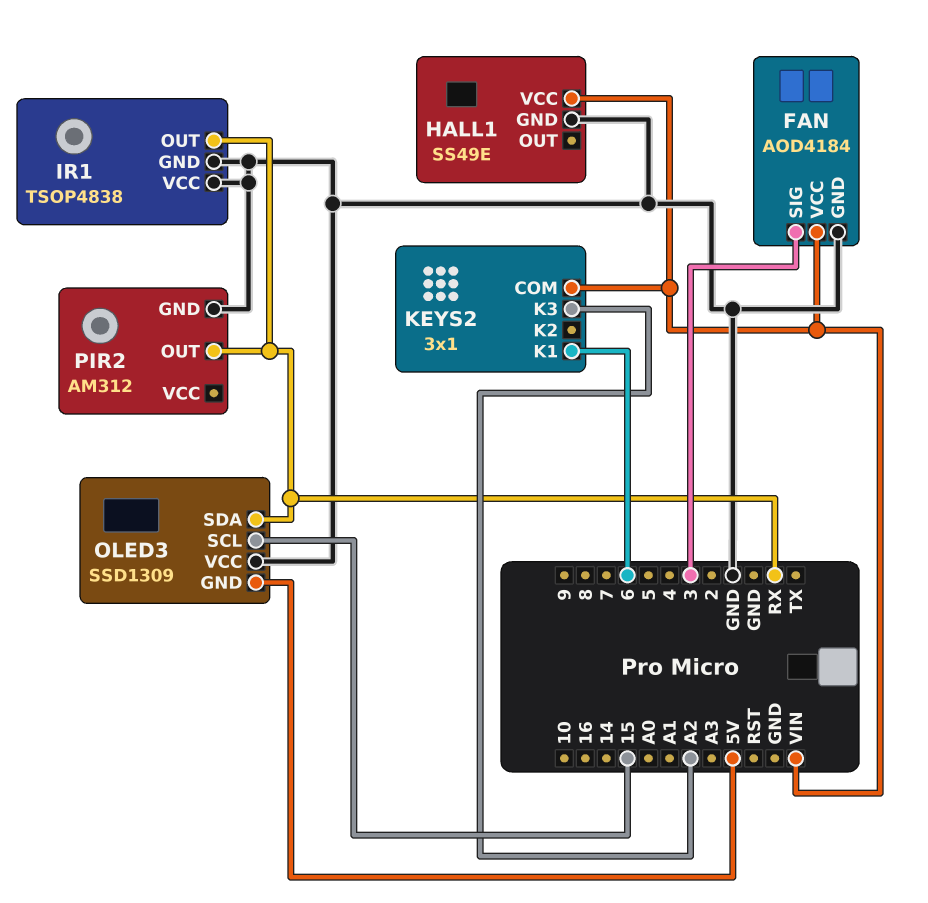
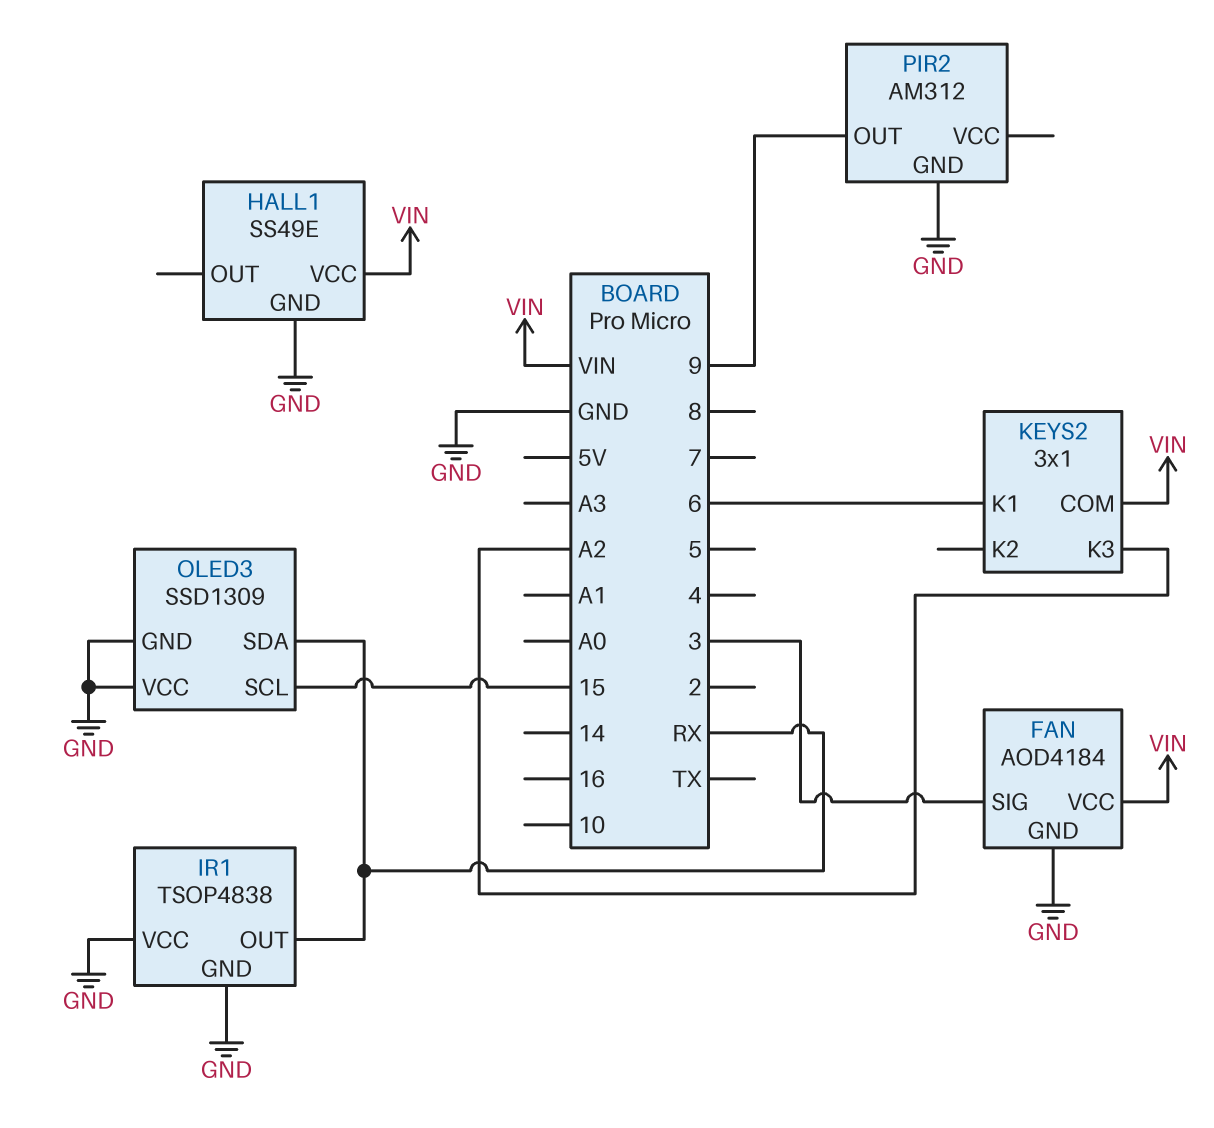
OLED3 pin GND: 5V -> GND
PIR2 pin OUT: RX -> 9

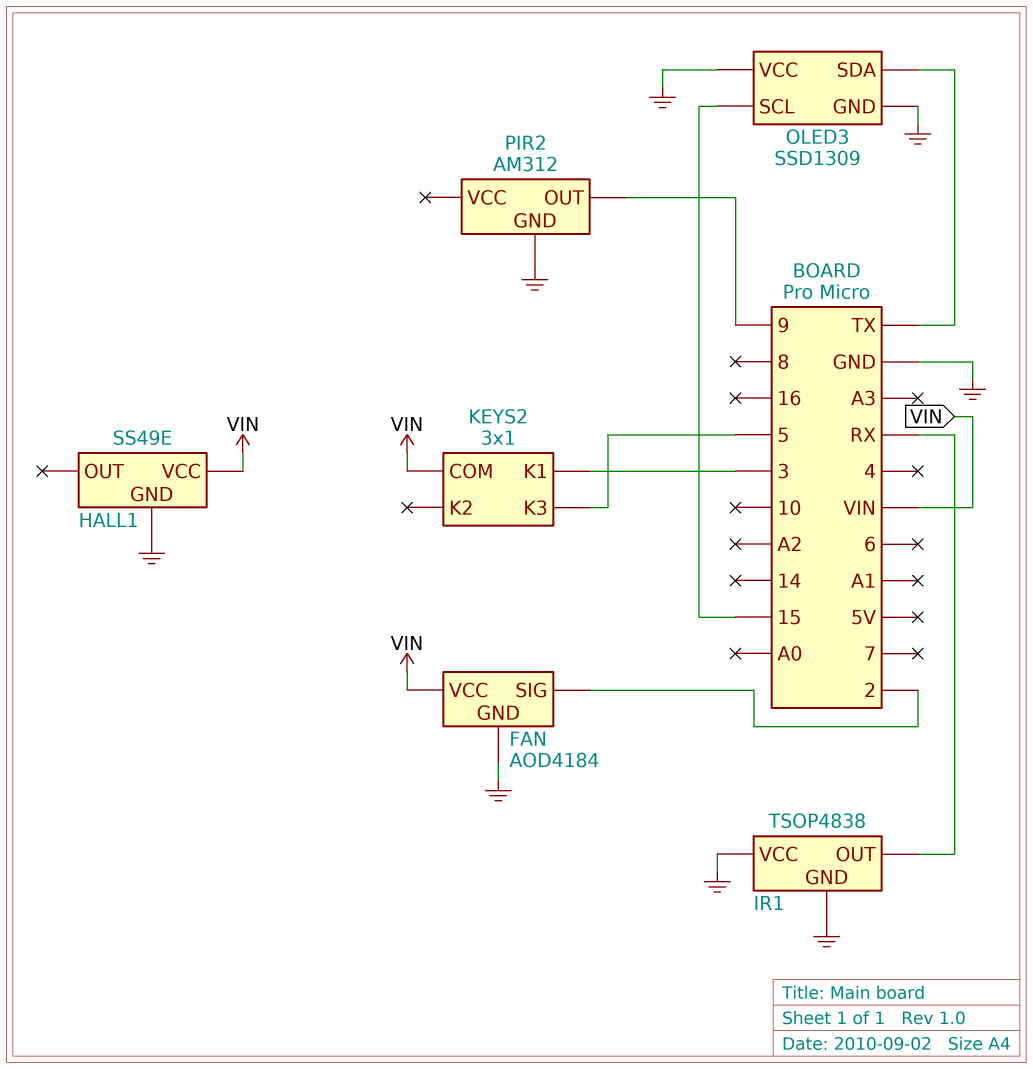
FAN pin SIG: 3 -> 2
KEYS2 pin K1: 6 -> 3
KEYS2 pin K3: A2 -> 5
OLED3 pin SDA: RX -> TX

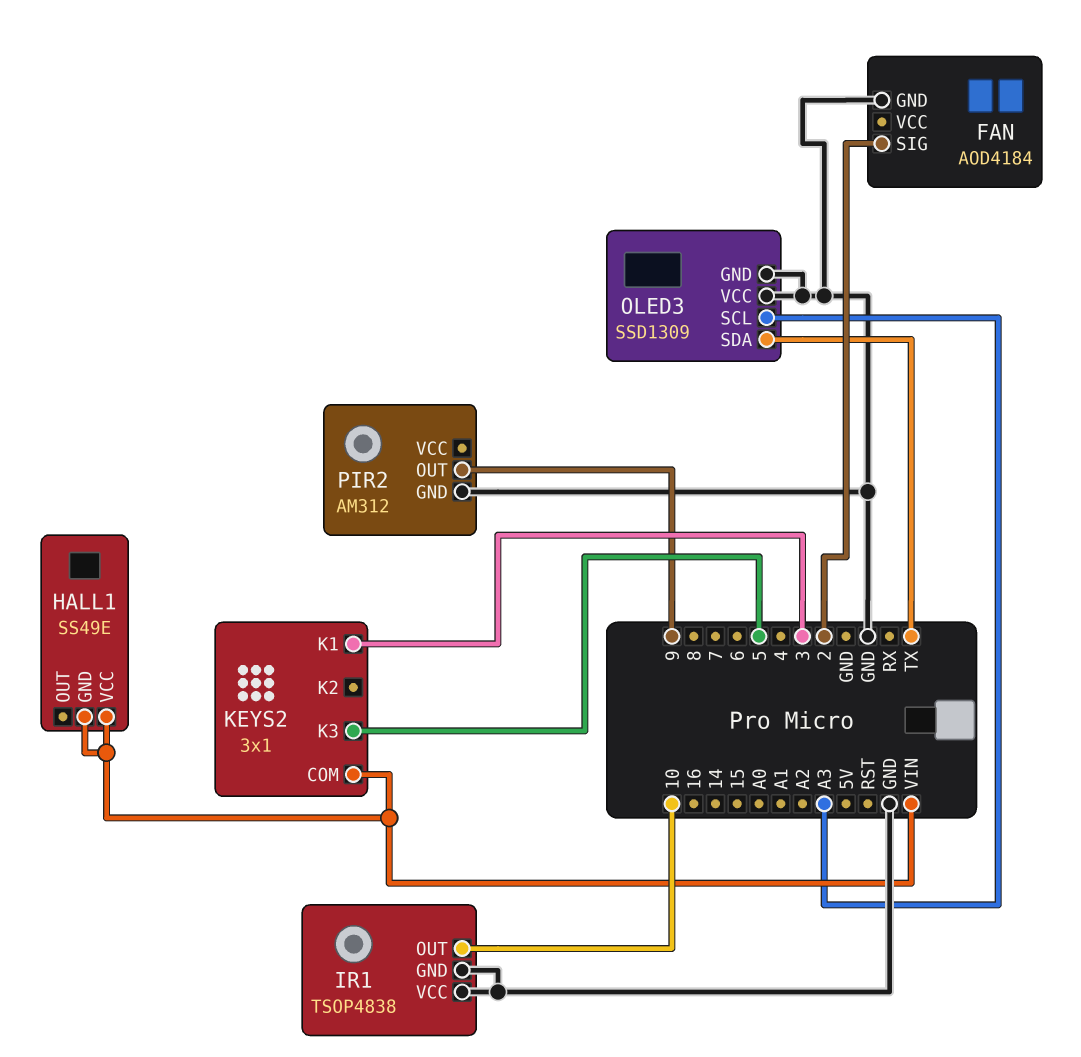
FAN pin VCC: VIN -> none
HALL1 pin GND: GND -> VIN
IR1 pin OUT: RX -> 10
OLED3 pin SCL: 15 -> A3

